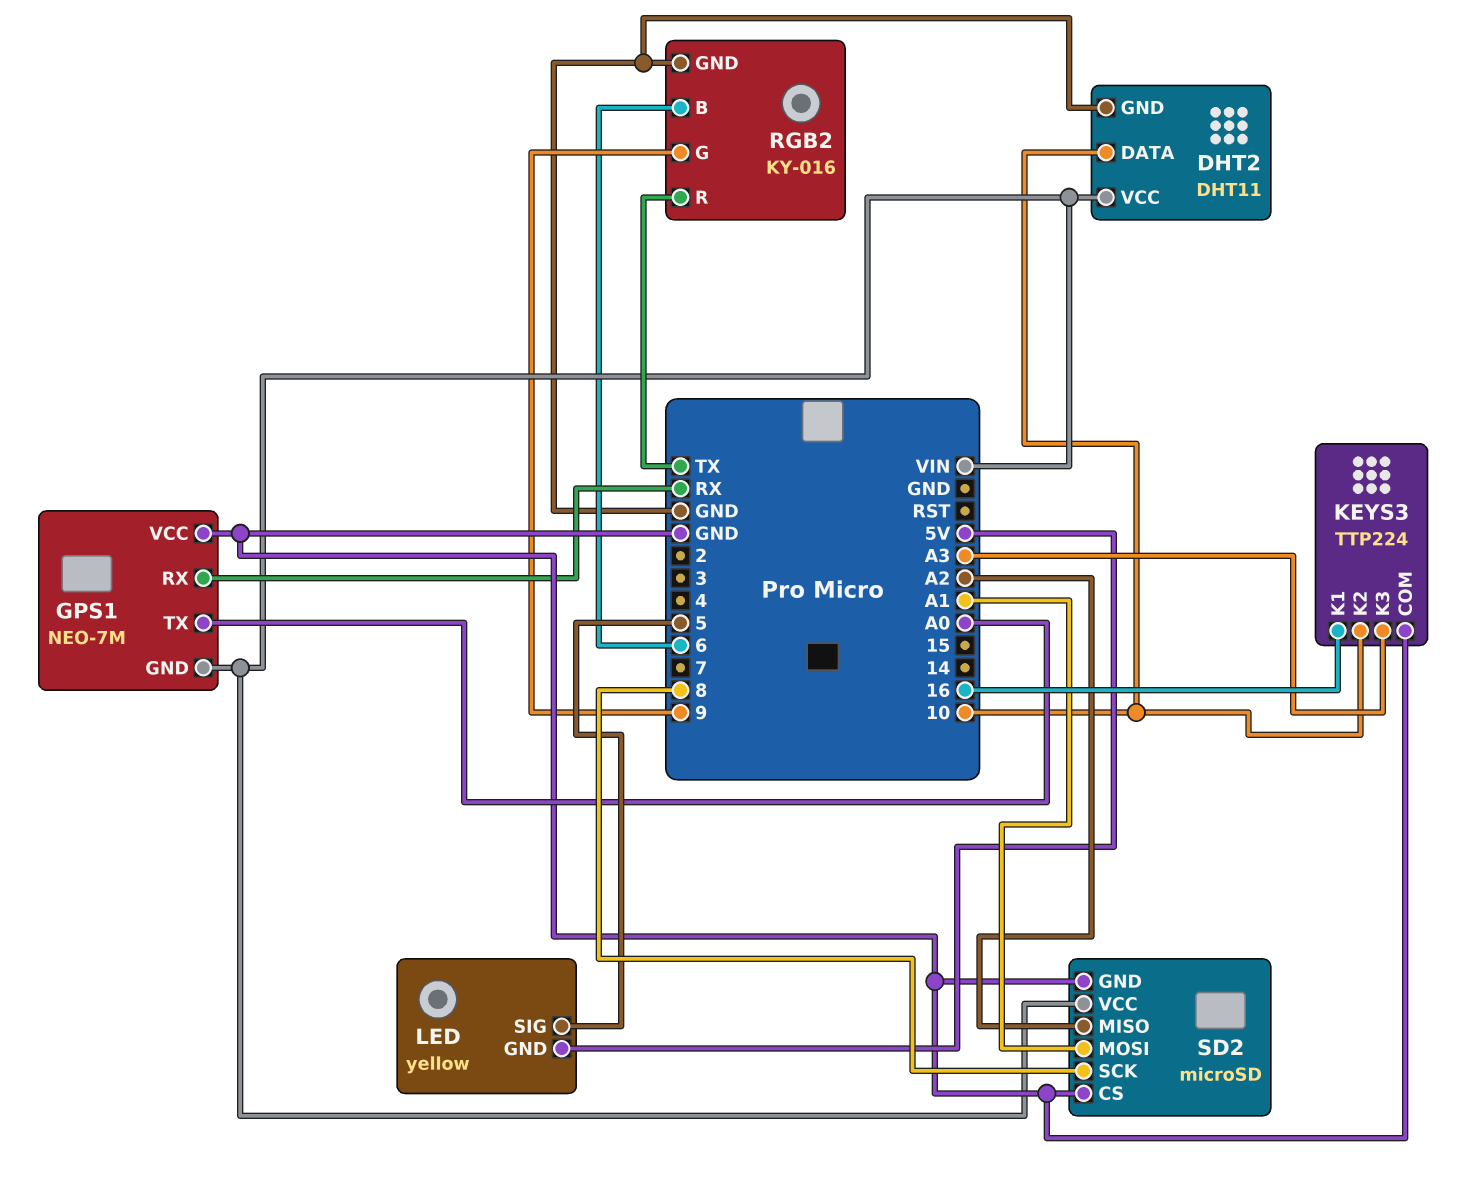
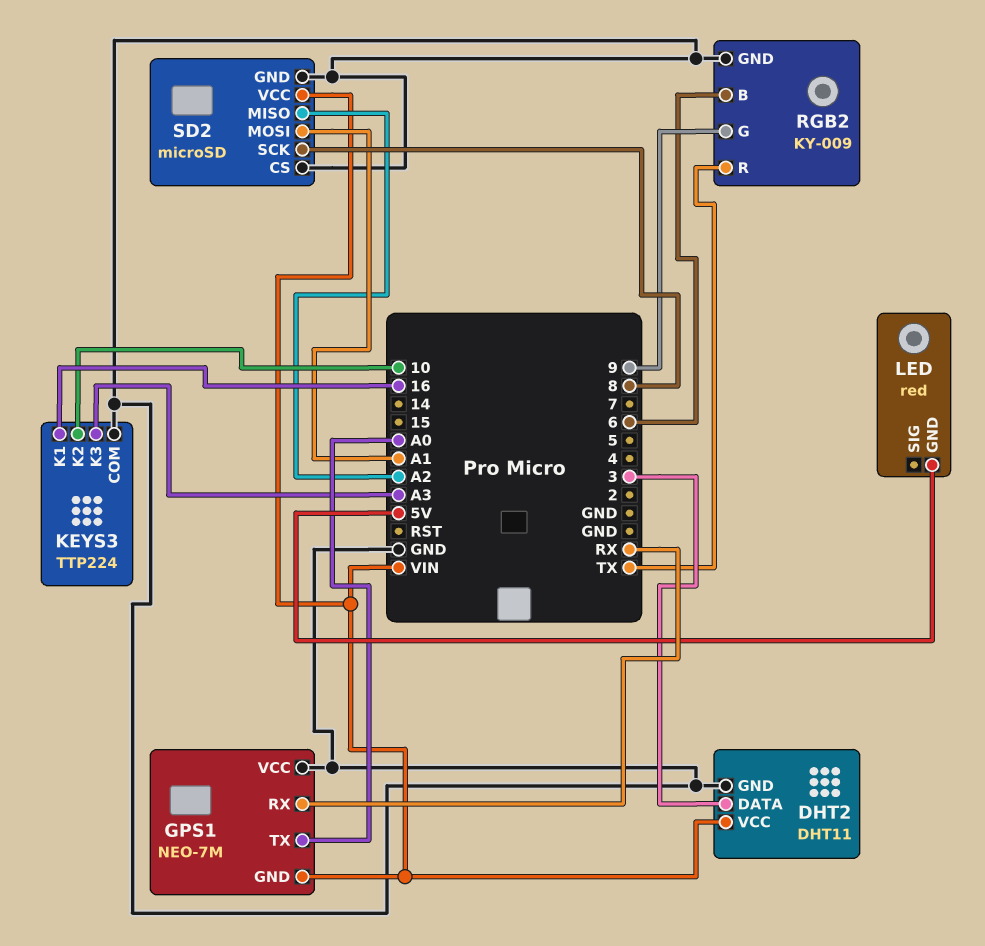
DHT2 pin DATA: 10 -> 3
LED: yellow -> red
LED pin SIG: 5 -> none
RGB2: KY-016 -> KY-009

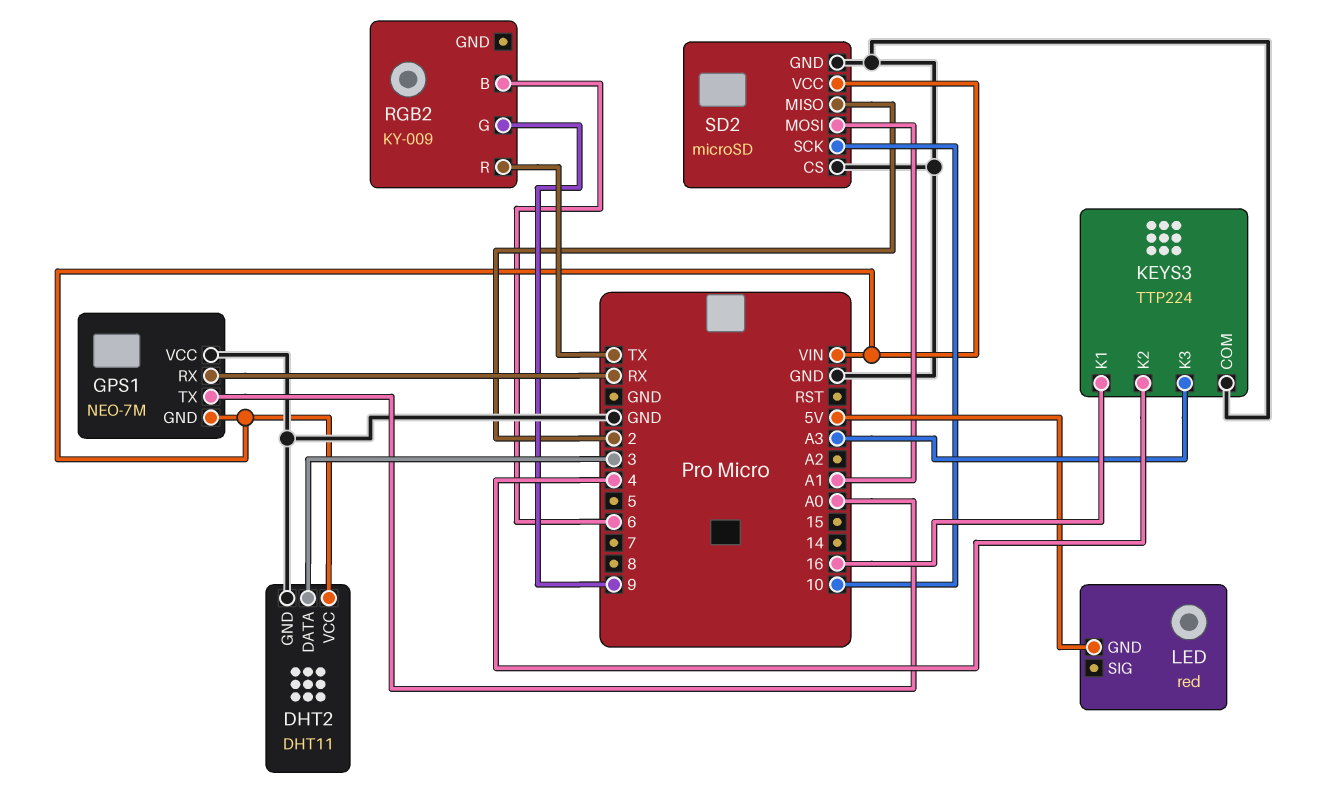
KEYS3 pin K2: 10 -> 4
RGB2 pin GND: GND -> none
SD2 pin MISO: A2 -> 2
SD2 pin SCK: 8 -> 10

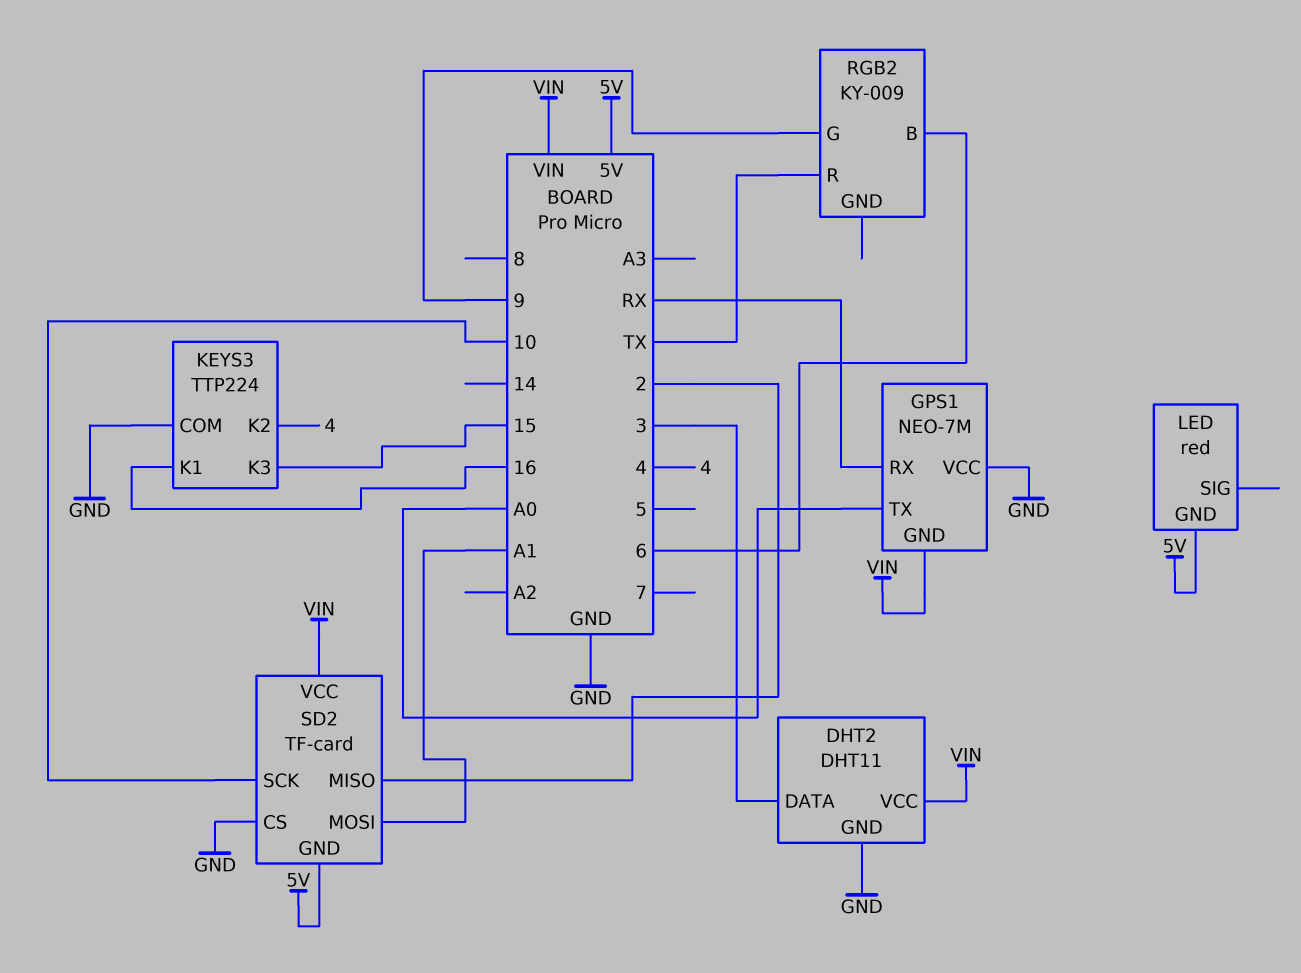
KEYS3 pin K3: A3 -> 15
SD2: microSD -> TF-card
SD2 pin GND: GND -> 5V

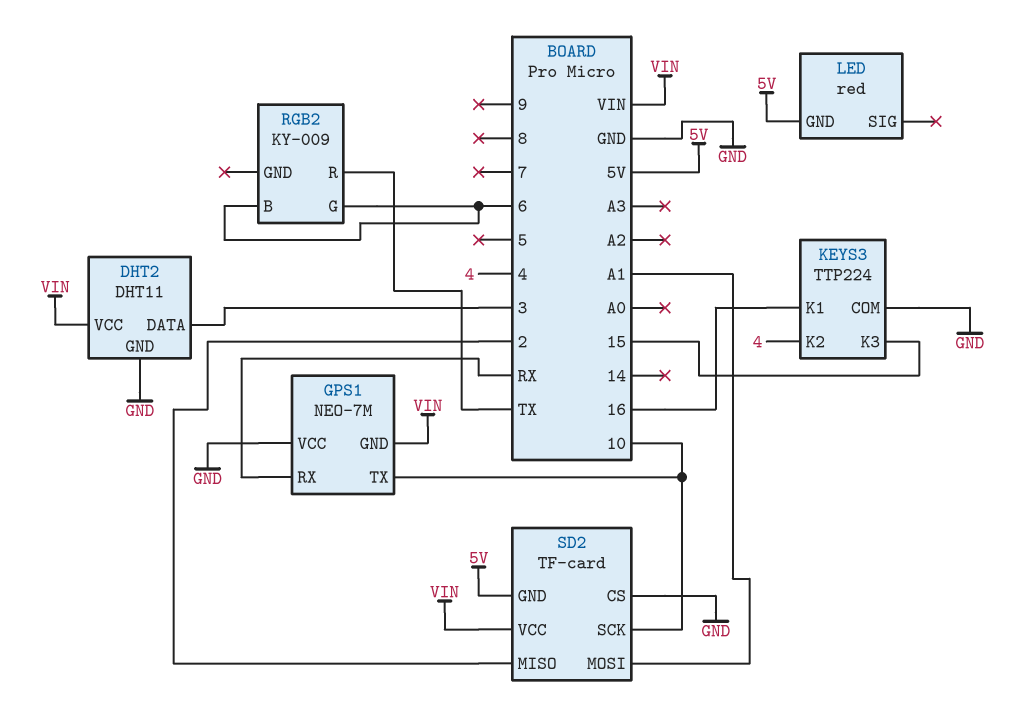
GPS1 pin TX: A0 -> 10
RGB2 pin G: 9 -> 6

